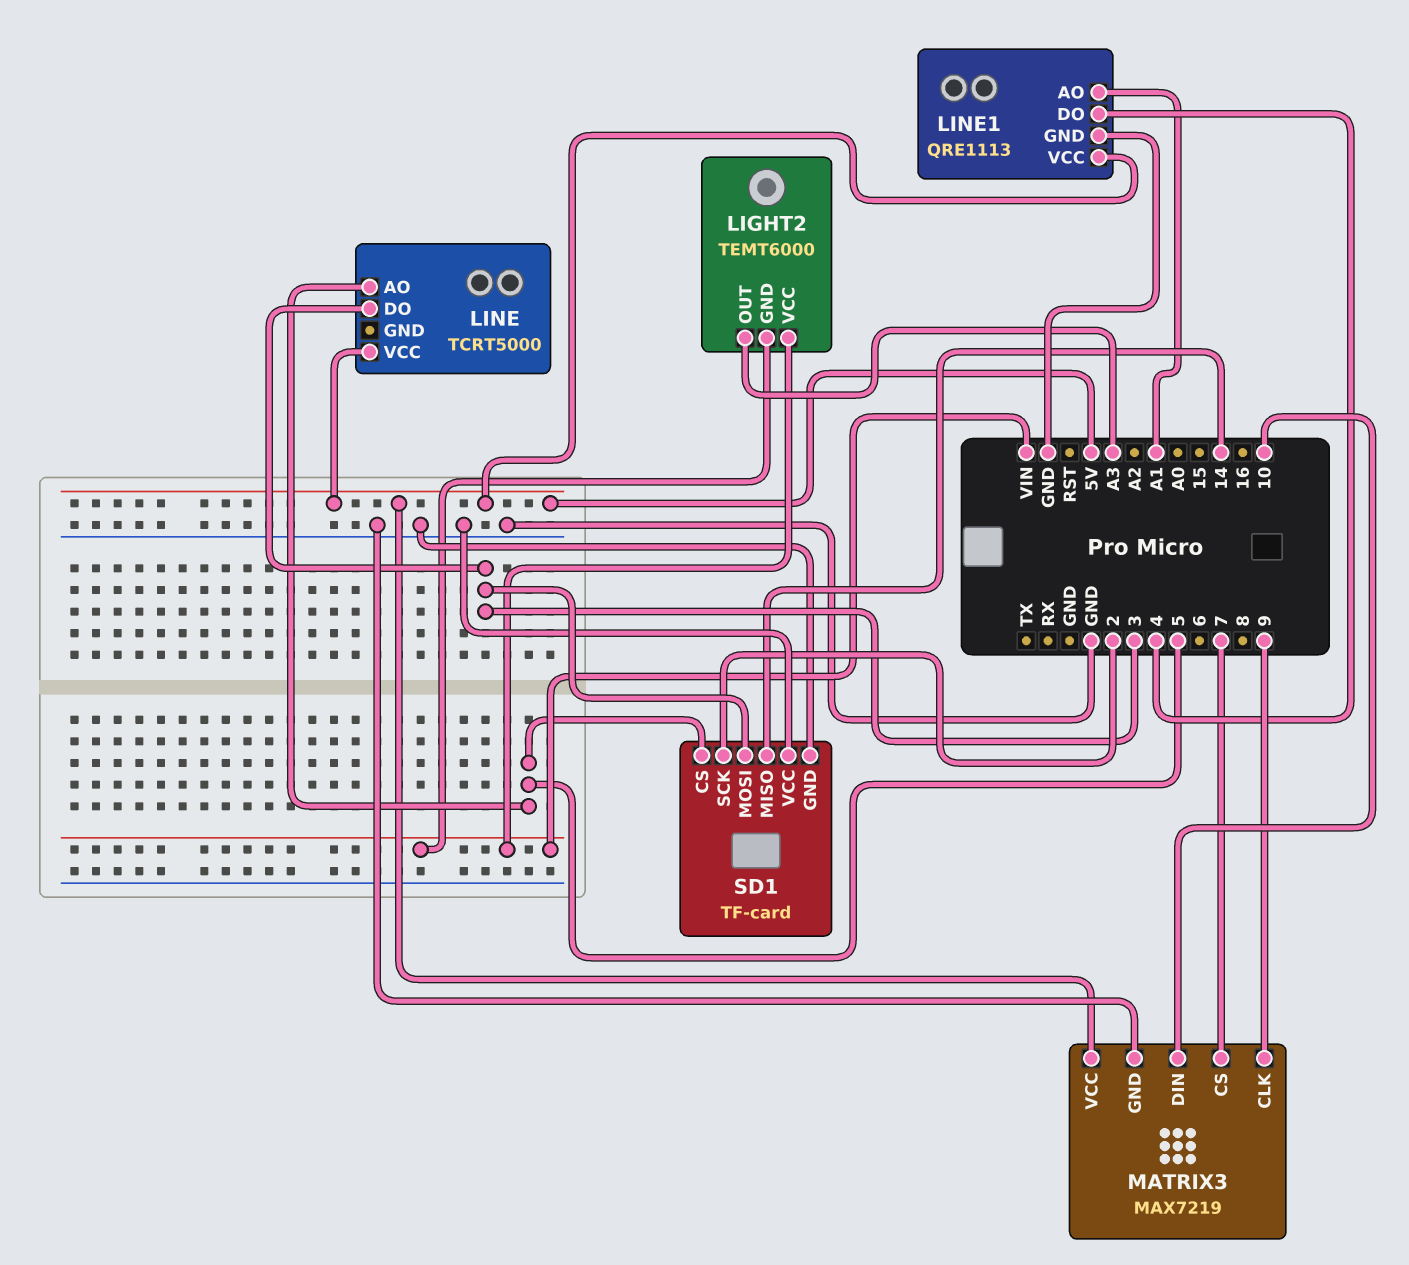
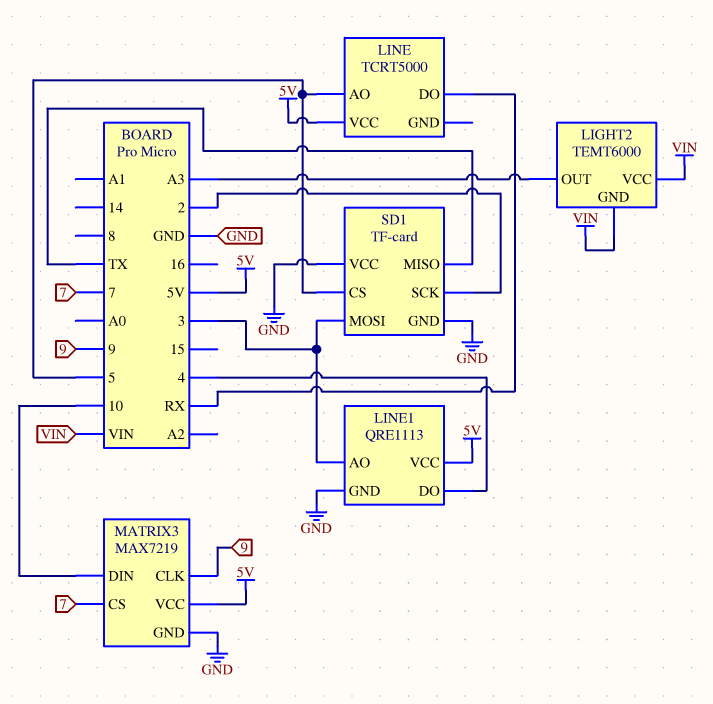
LINE pin DO: 3 -> RX
LINE1 pin AO: A1 -> 3
SD1 pin MISO: 14 -> TX

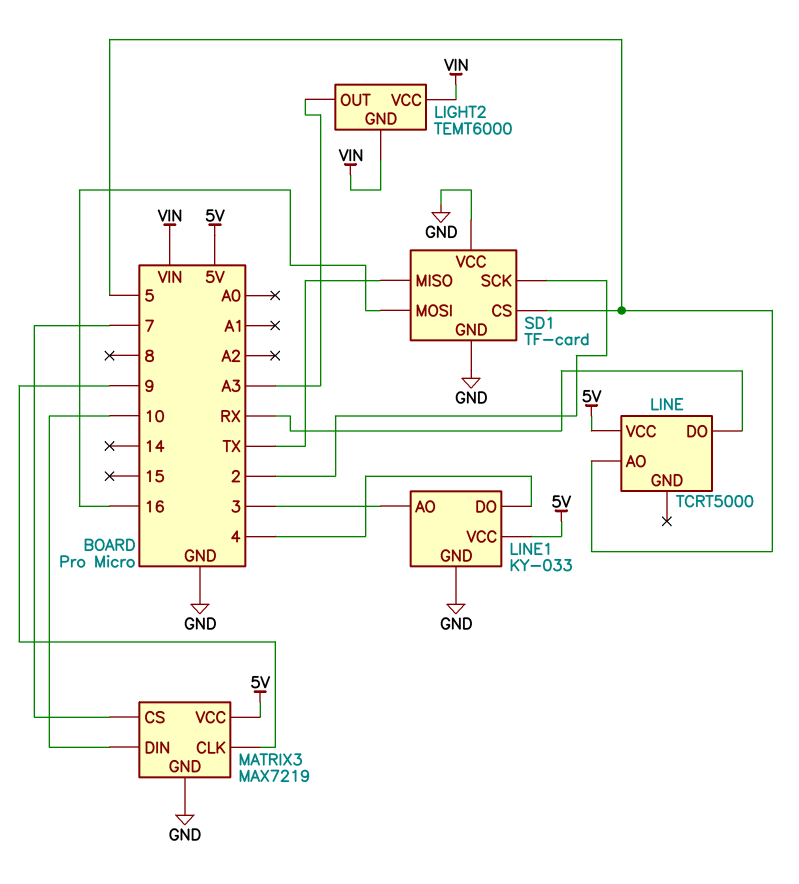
LINE1: QRE1113 -> KY-033
SD1 pin MOSI: 3 -> 16

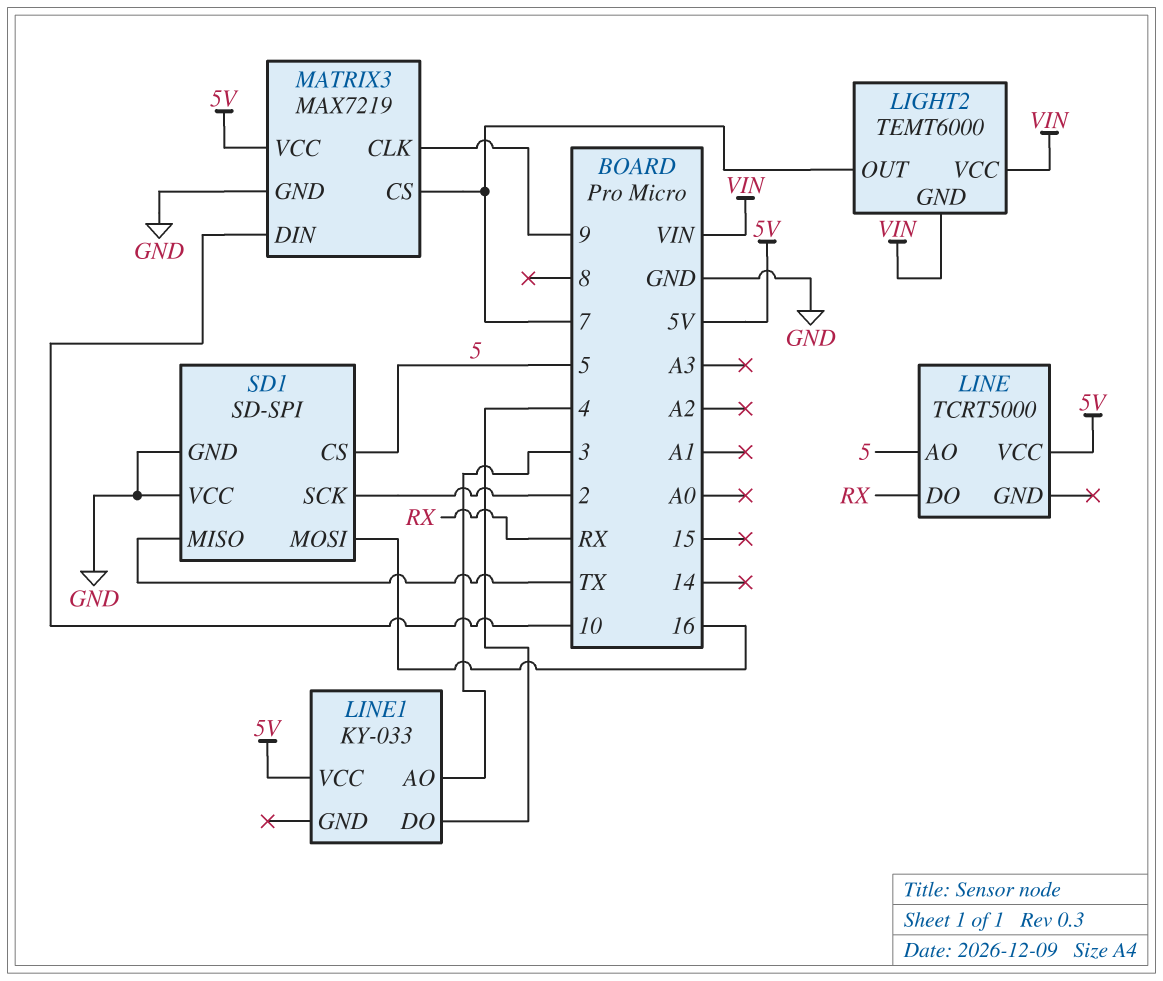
LIGHT2 pin OUT: A3 -> 7
LINE1 pin GND: GND -> none
SD1: TF-card -> SD-SPI

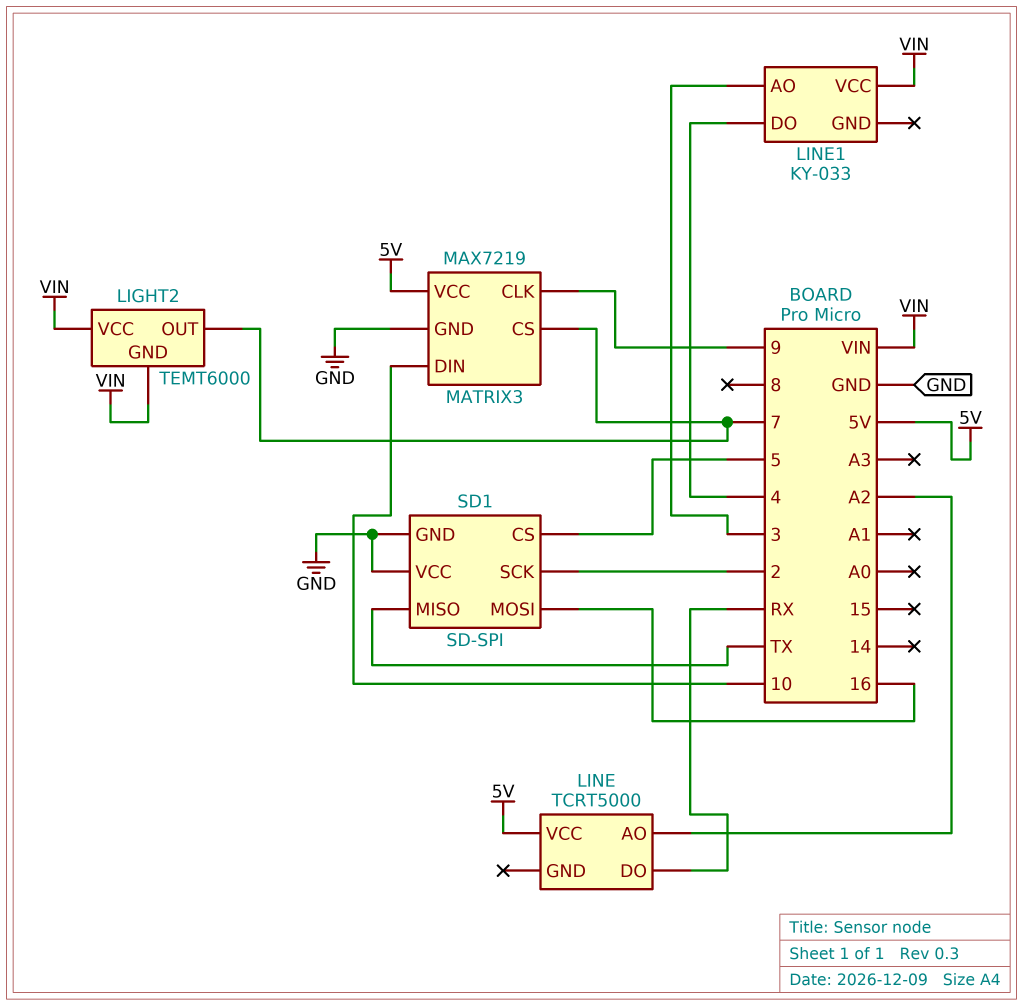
LINE pin AO: 5 -> A2
LINE1 pin VCC: 5V -> VIN

